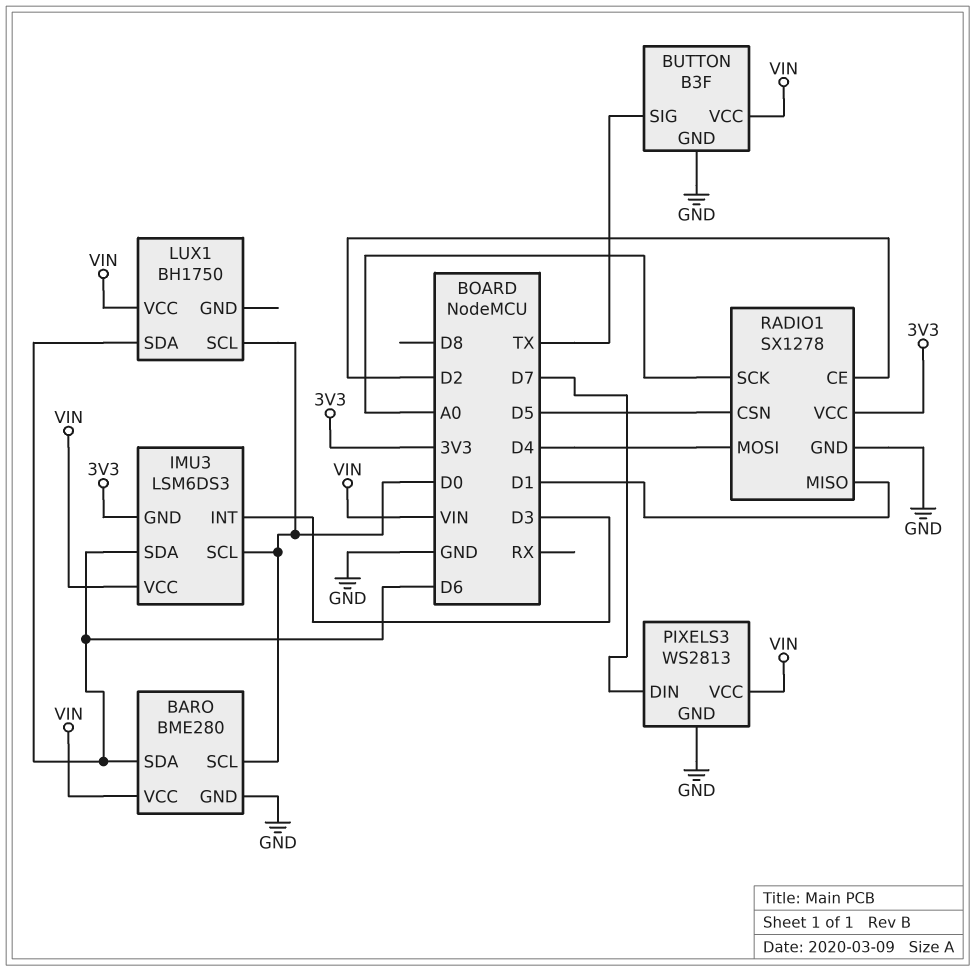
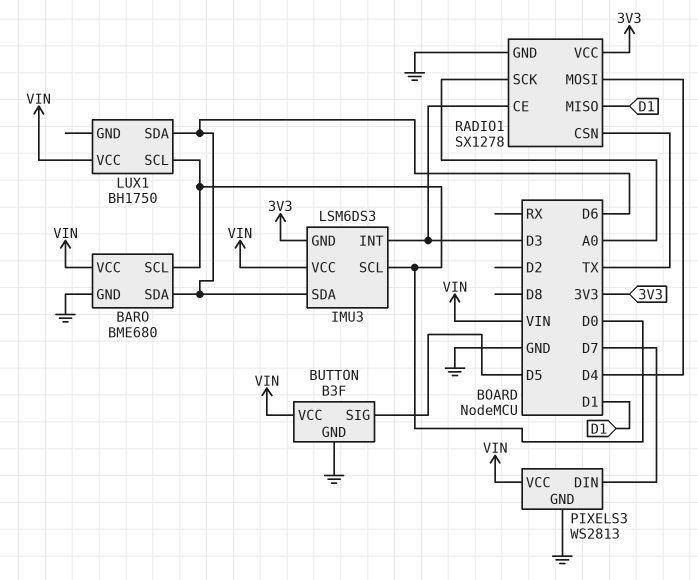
BARO: BME280 -> BME680
BUTTON pin SIG: TX -> D5
RADIO1 pin CE: D2 -> D3
RADIO1 pin CSN: D5 -> TX

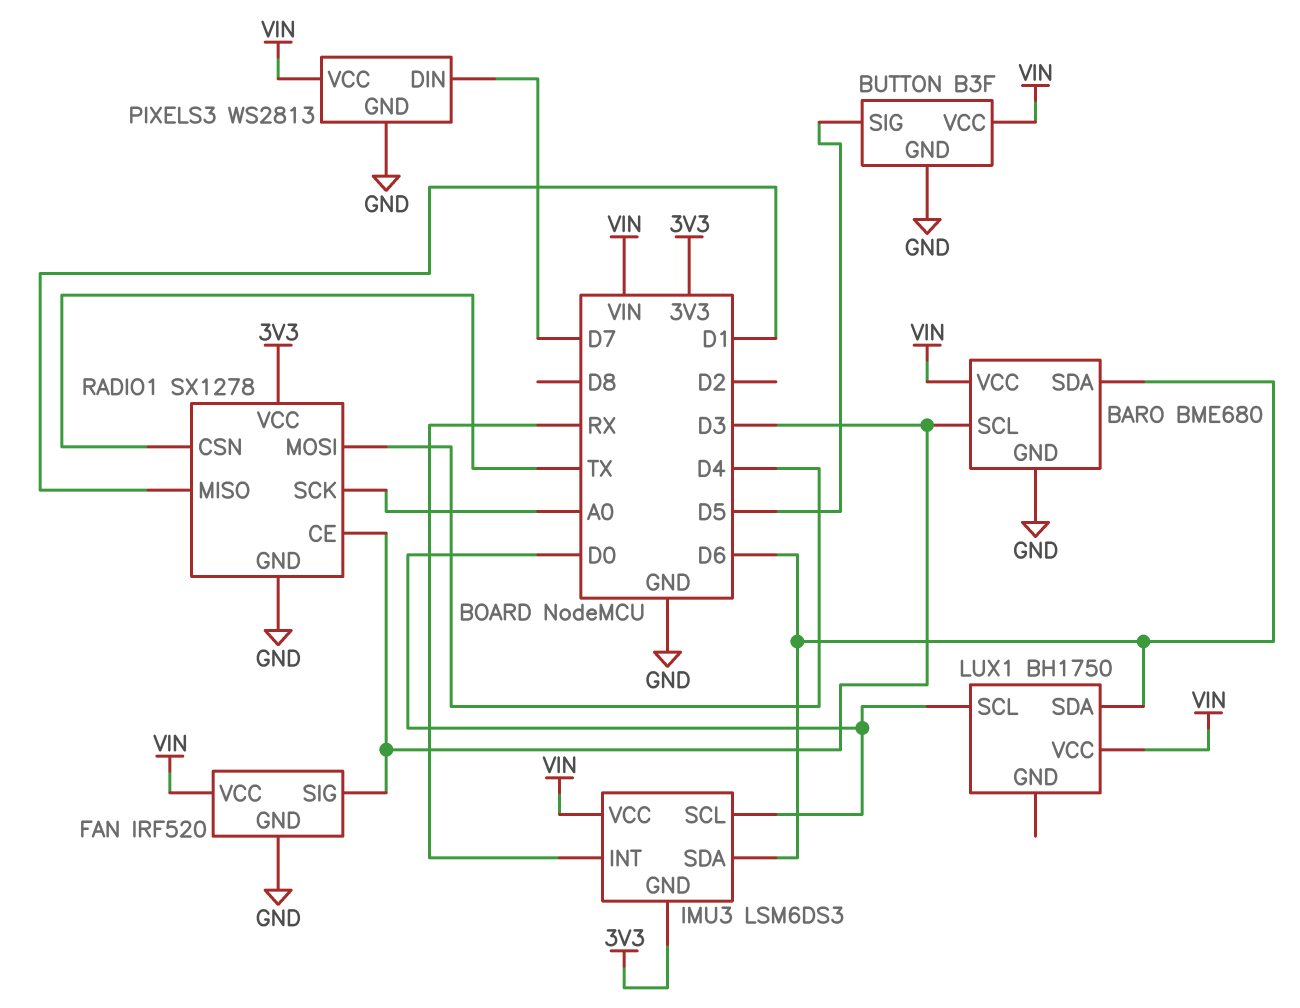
BARO pin SCL: D0 -> D3
FAN: none -> IRF520
FAN pin GND: none -> GND
FAN pin SIG: none -> D3
FAN pin VCC: none -> VIN
IMU3 pin INT: D3 -> RX

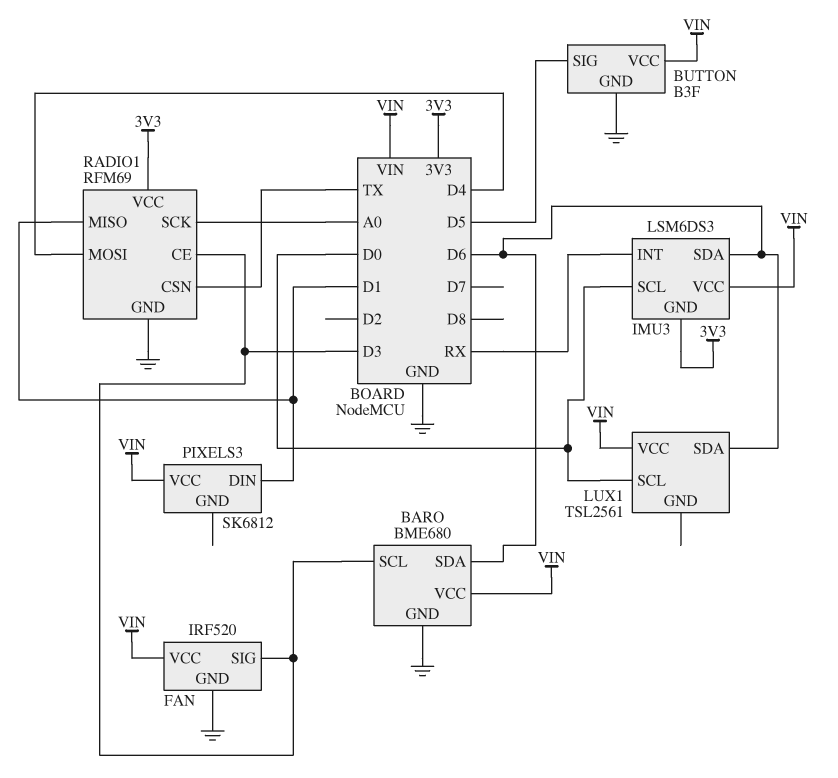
LUX1: BH1750 -> TSL2561
PIXELS3: WS2813 -> SK6812
PIXELS3 pin DIN: D7 -> D1
PIXELS3 pin GND: GND -> none
RADIO1: SX1278 -> RFM69

